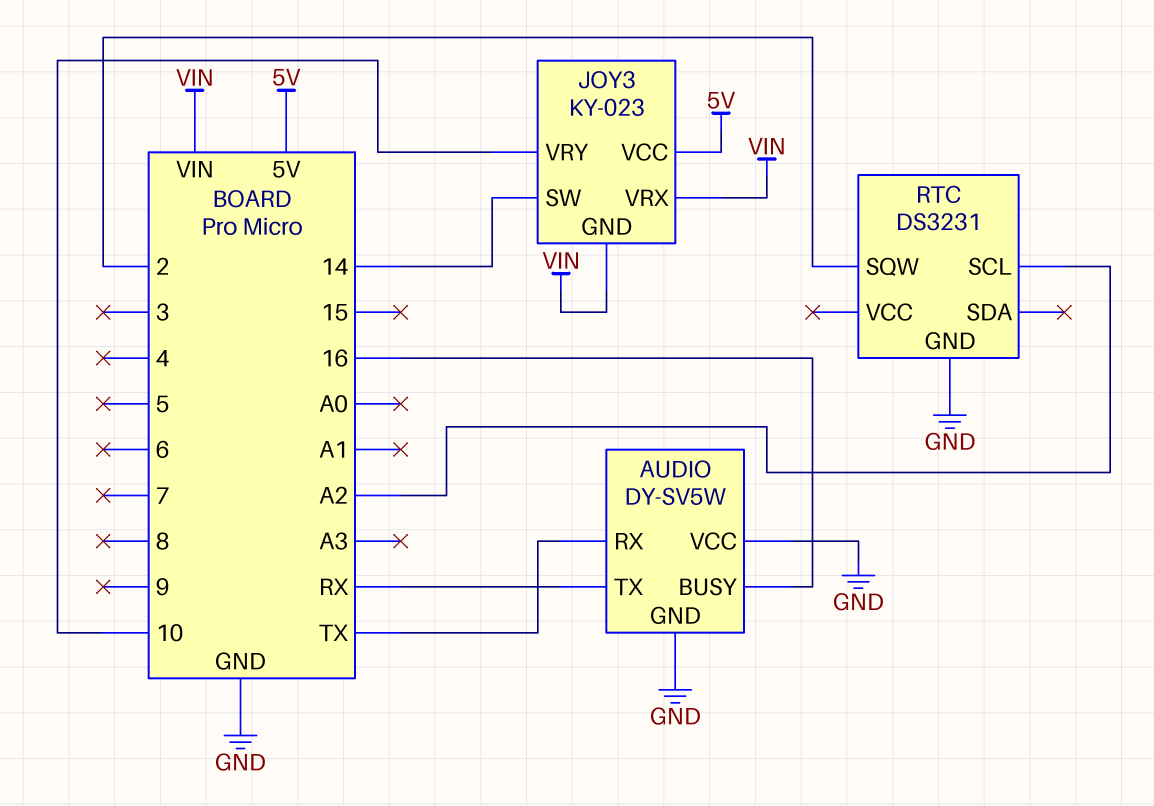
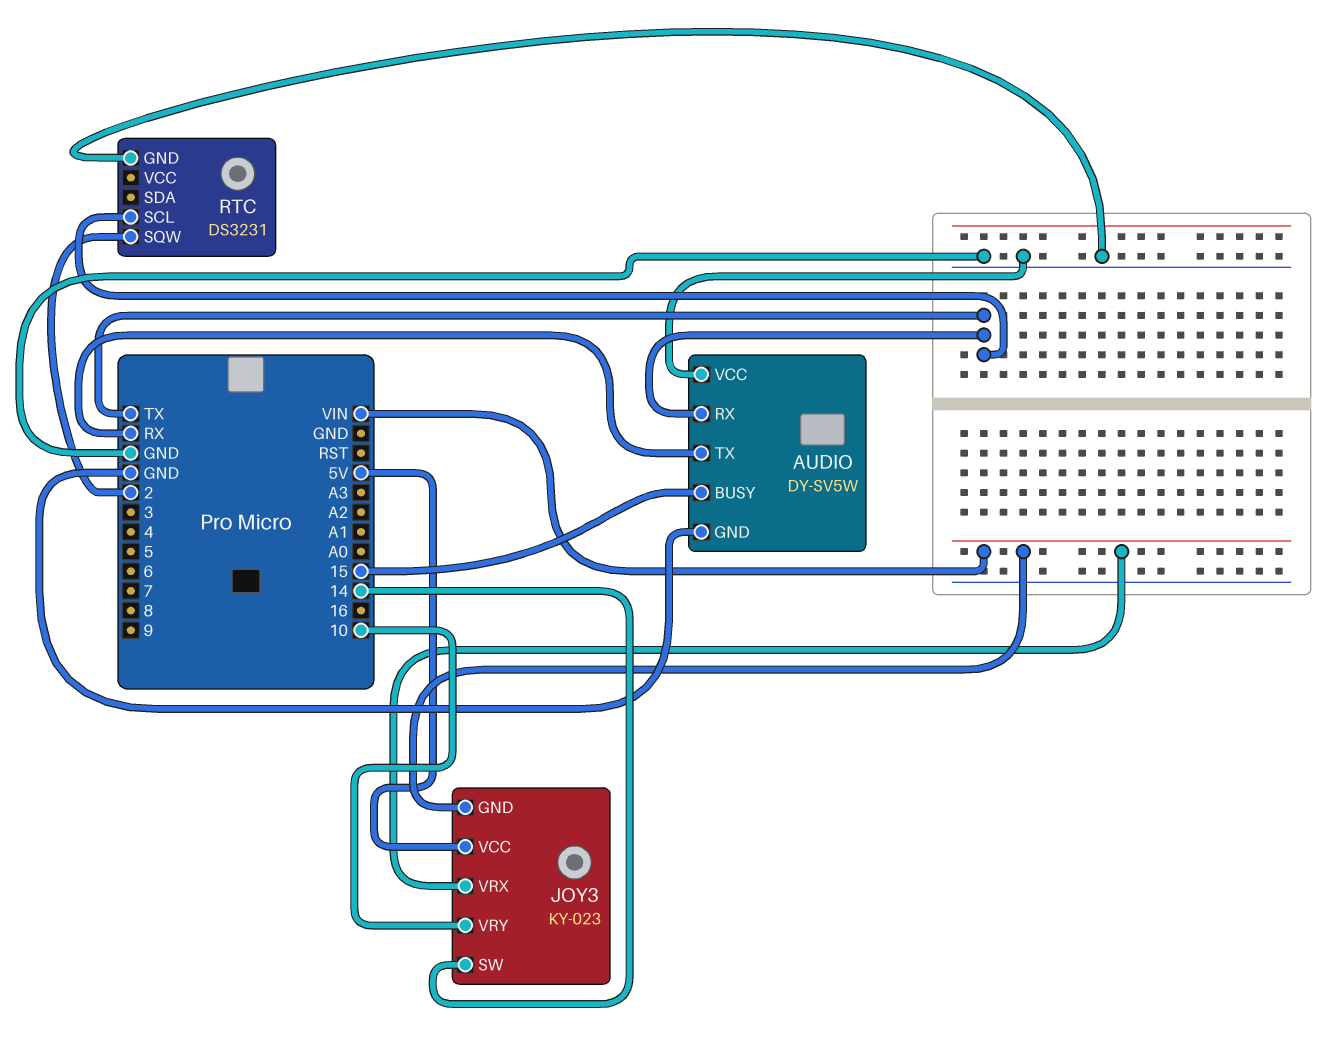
AUDIO pin BUSY: 16 -> 15
RTC pin SCL: A2 -> TX

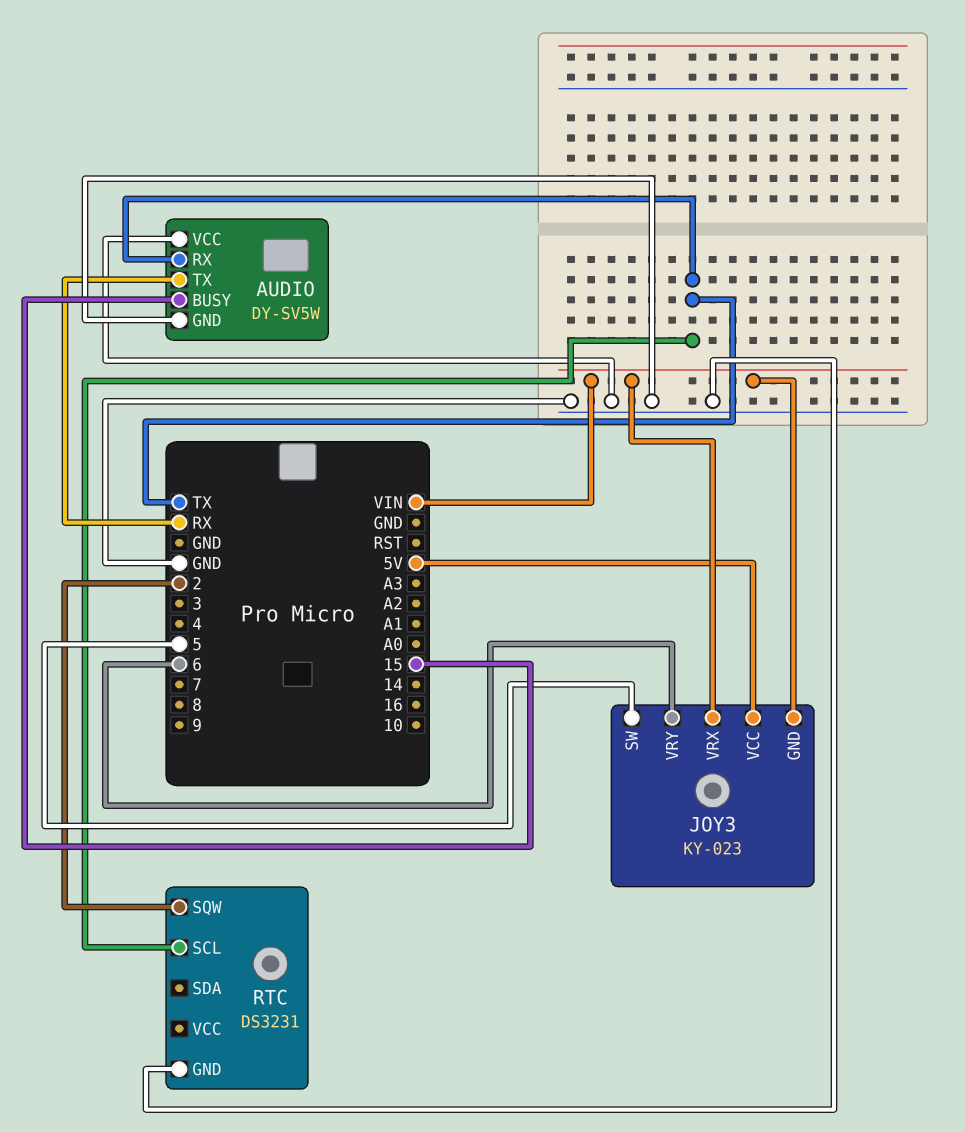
JOY3 pin SW: 14 -> 5
JOY3 pin VRY: 10 -> 6

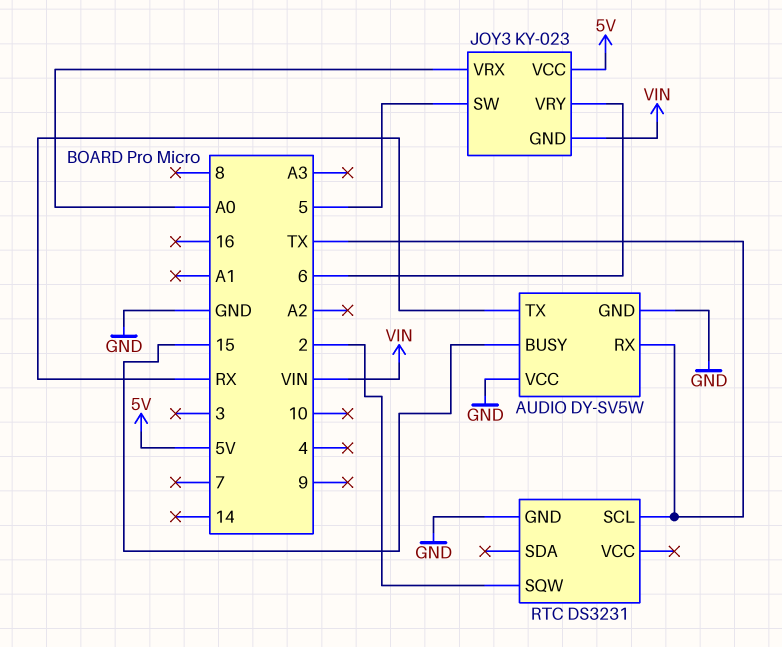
JOY3 pin VRX: VIN -> A0

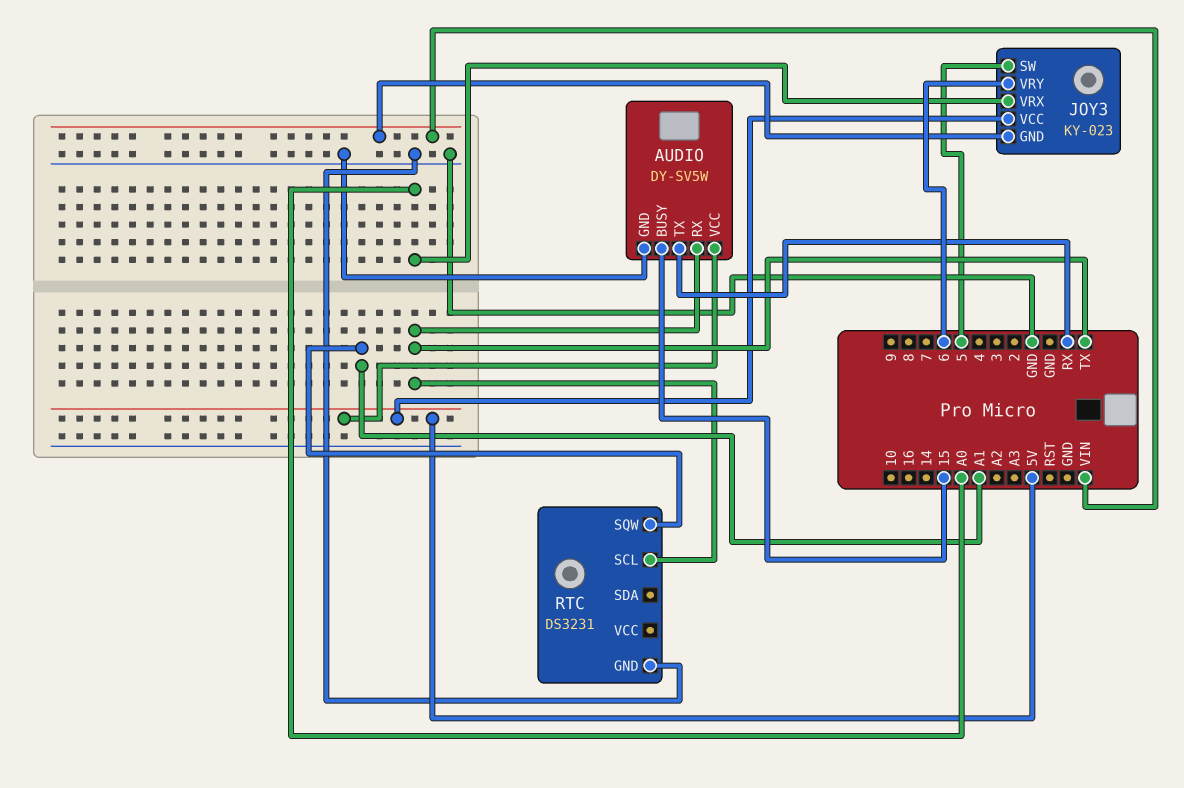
AUDIO pin VCC: GND -> 5V
RTC pin SQW: 2 -> A1

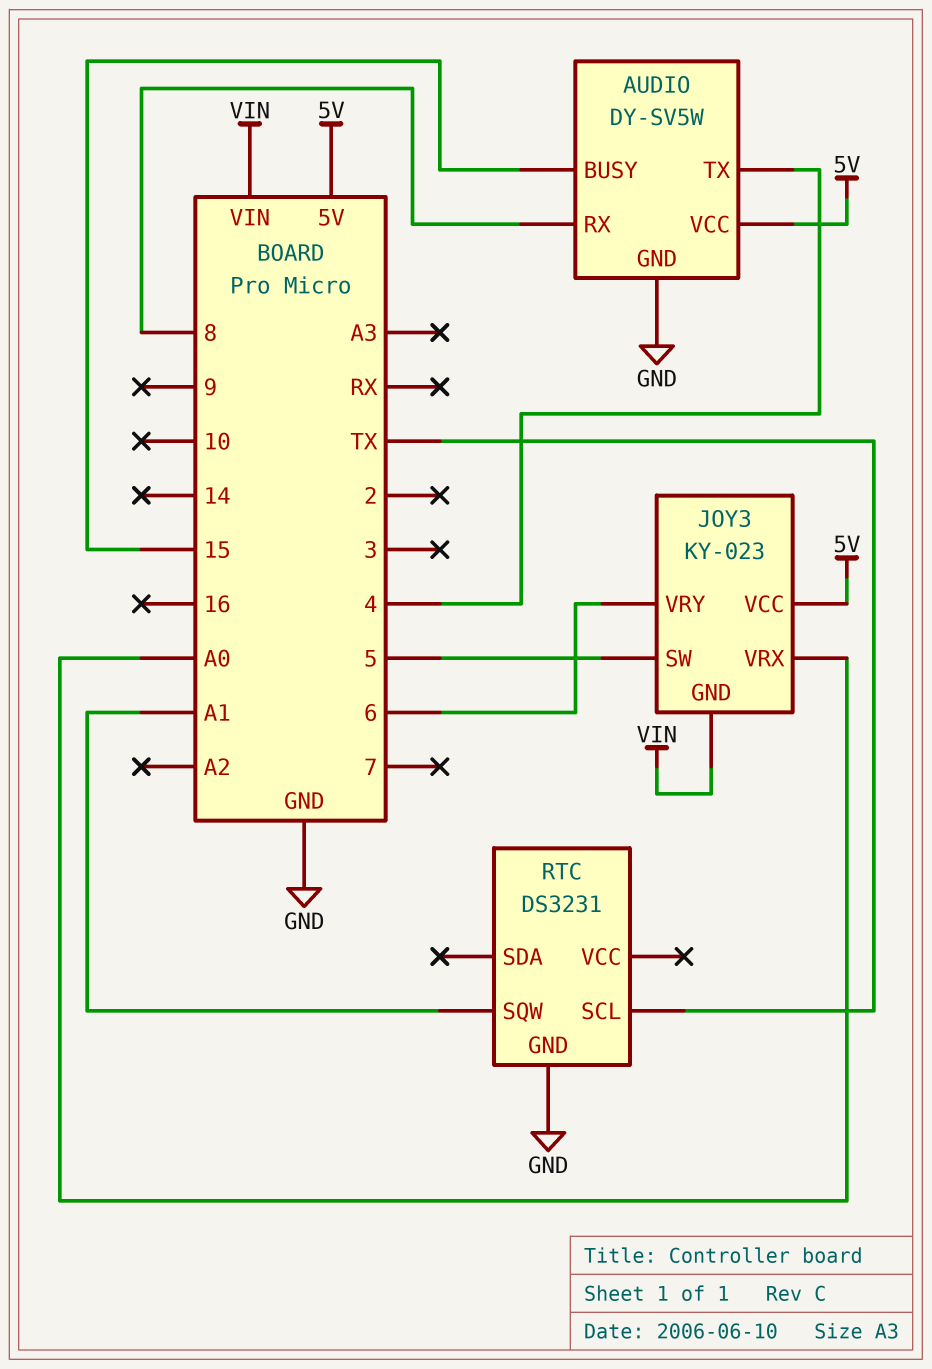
AUDIO pin RX: TX -> 8
AUDIO pin TX: RX -> 4

